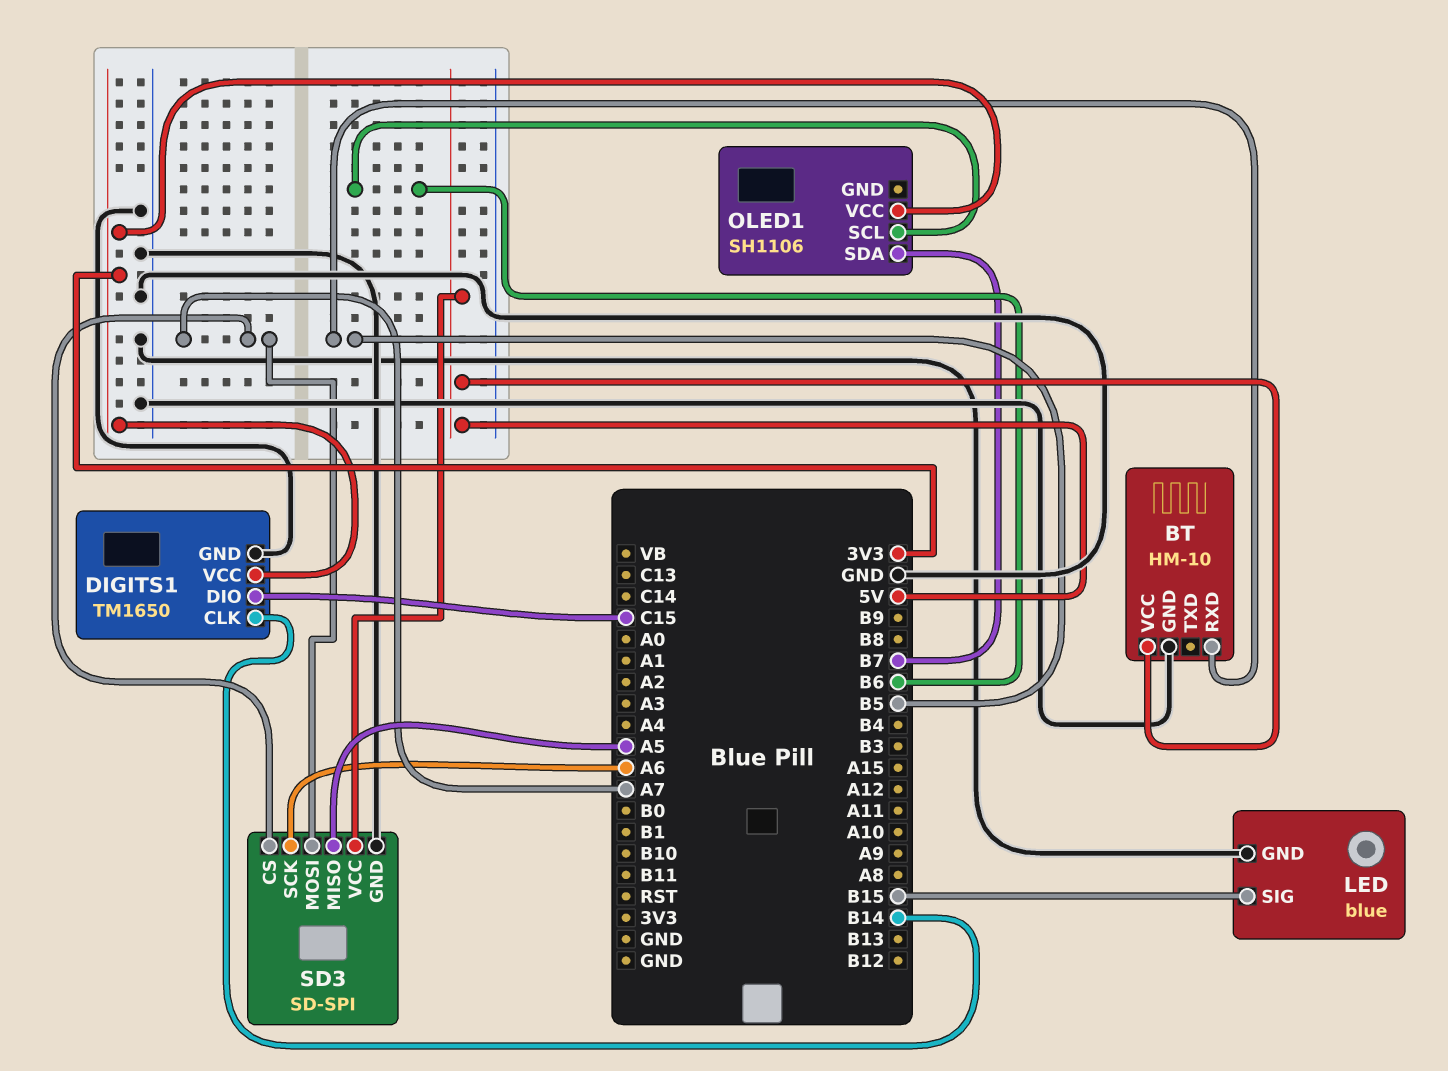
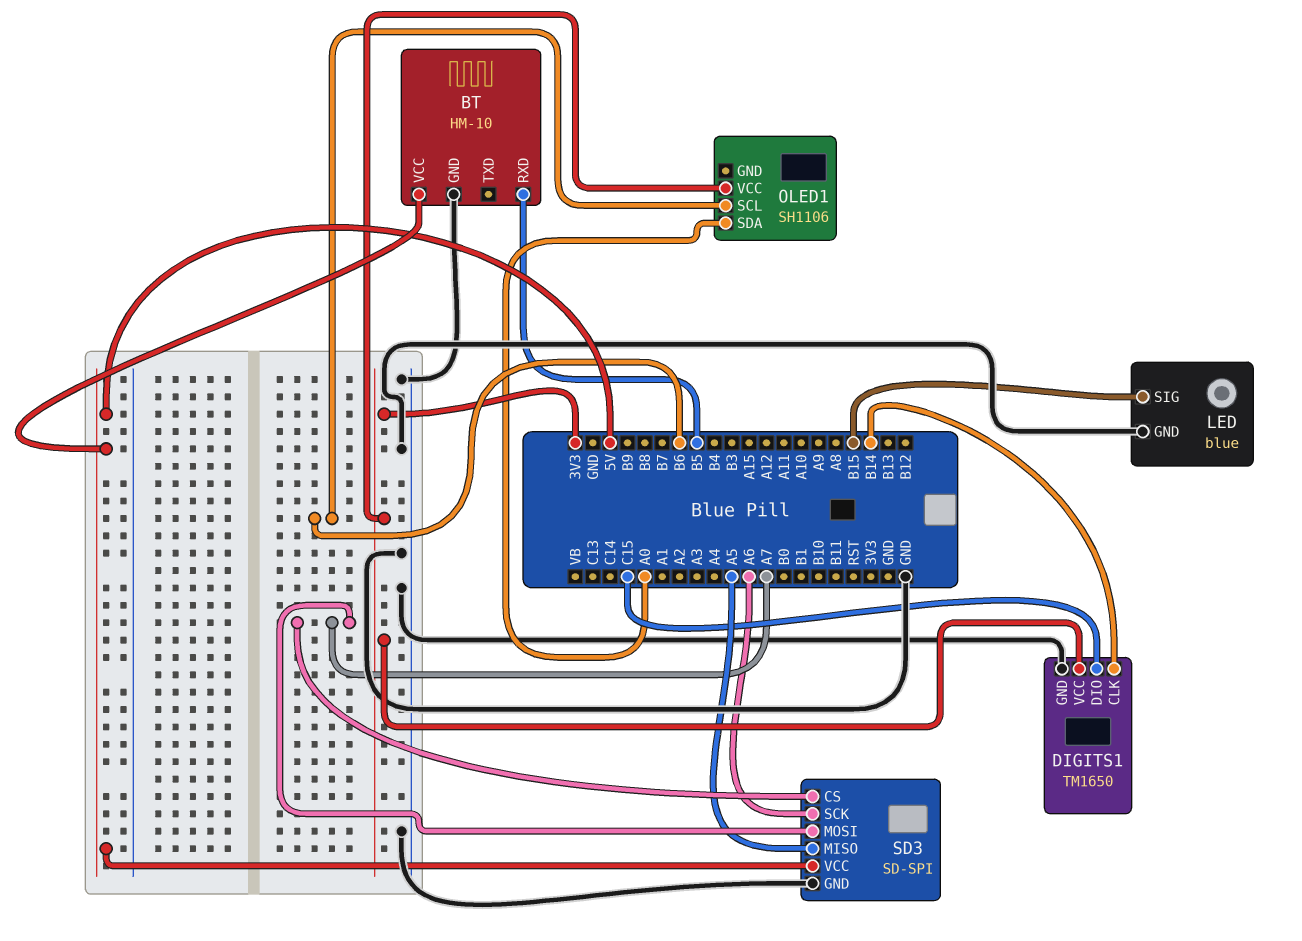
OLED1 pin SDA: B7 -> A0

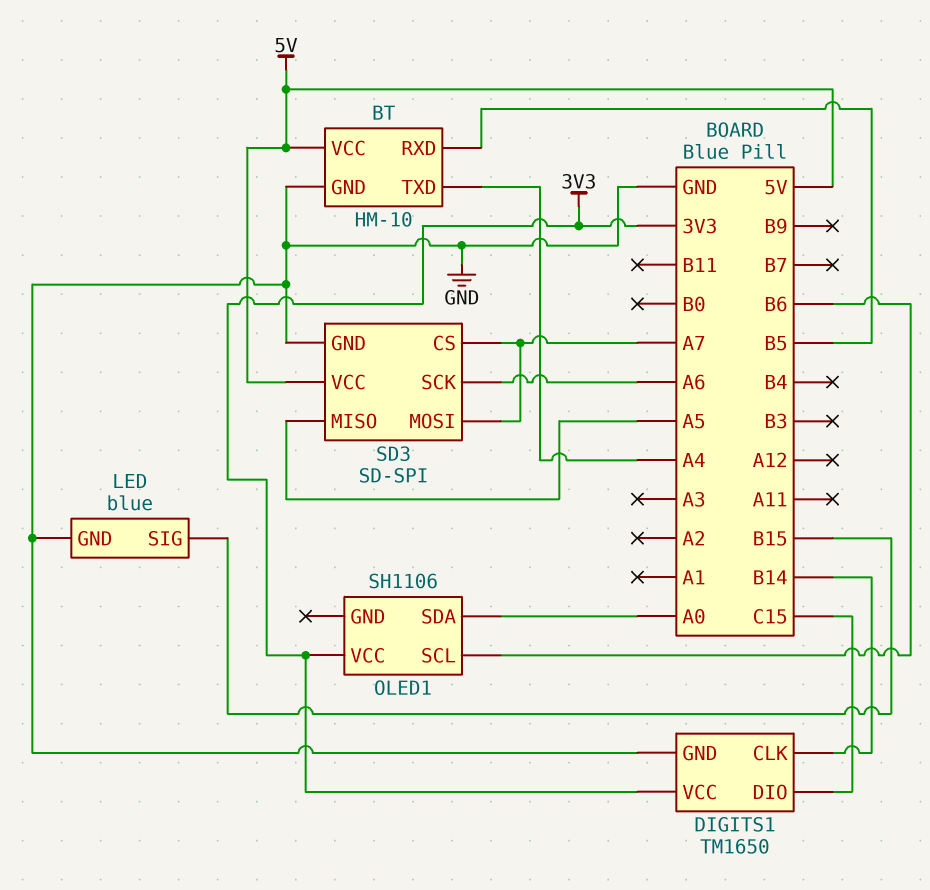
BT pin TXD: none -> A4

